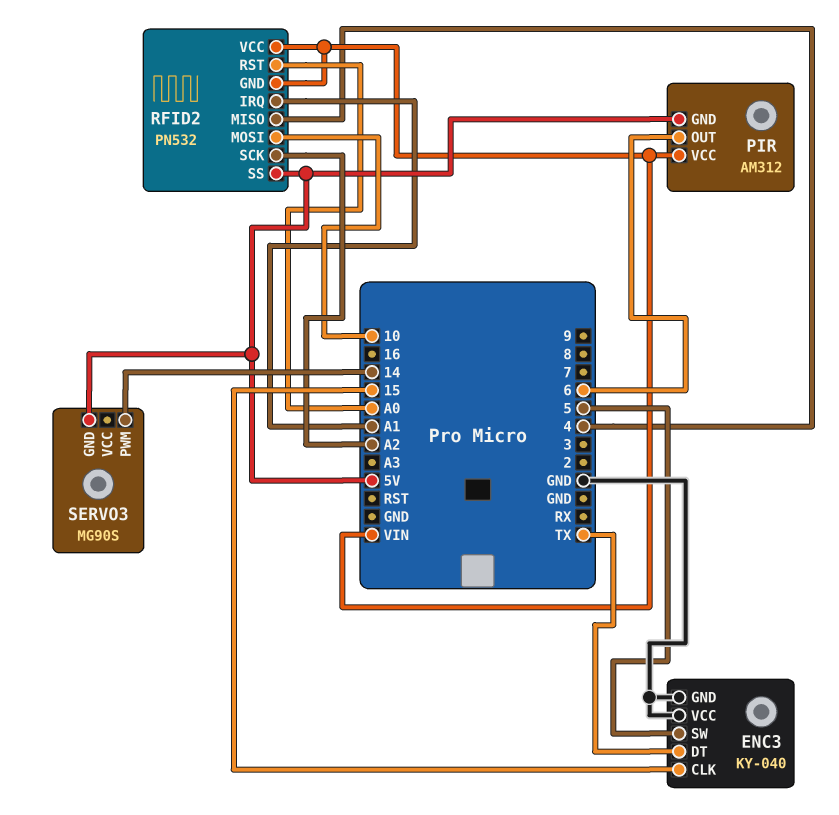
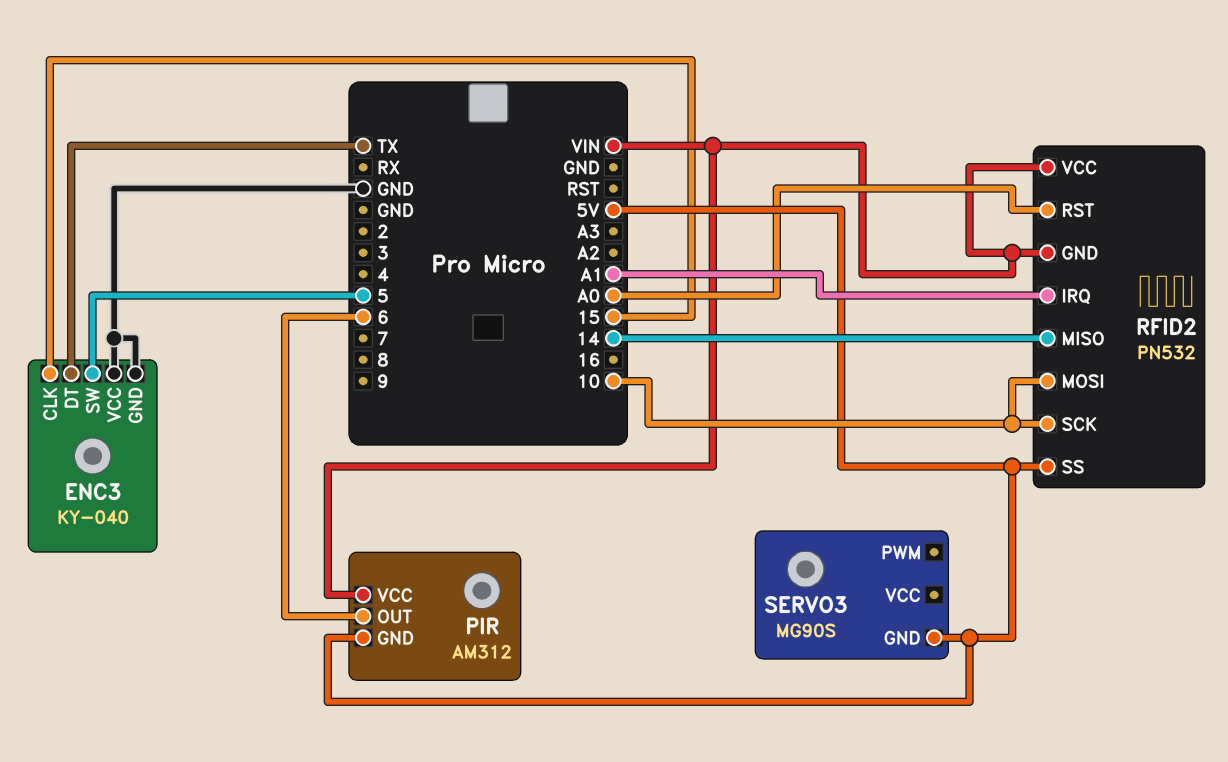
RFID2 pin MISO: 4 -> 14
RFID2 pin SCK: A2 -> 10
SERVO3 pin PWM: 14 -> none

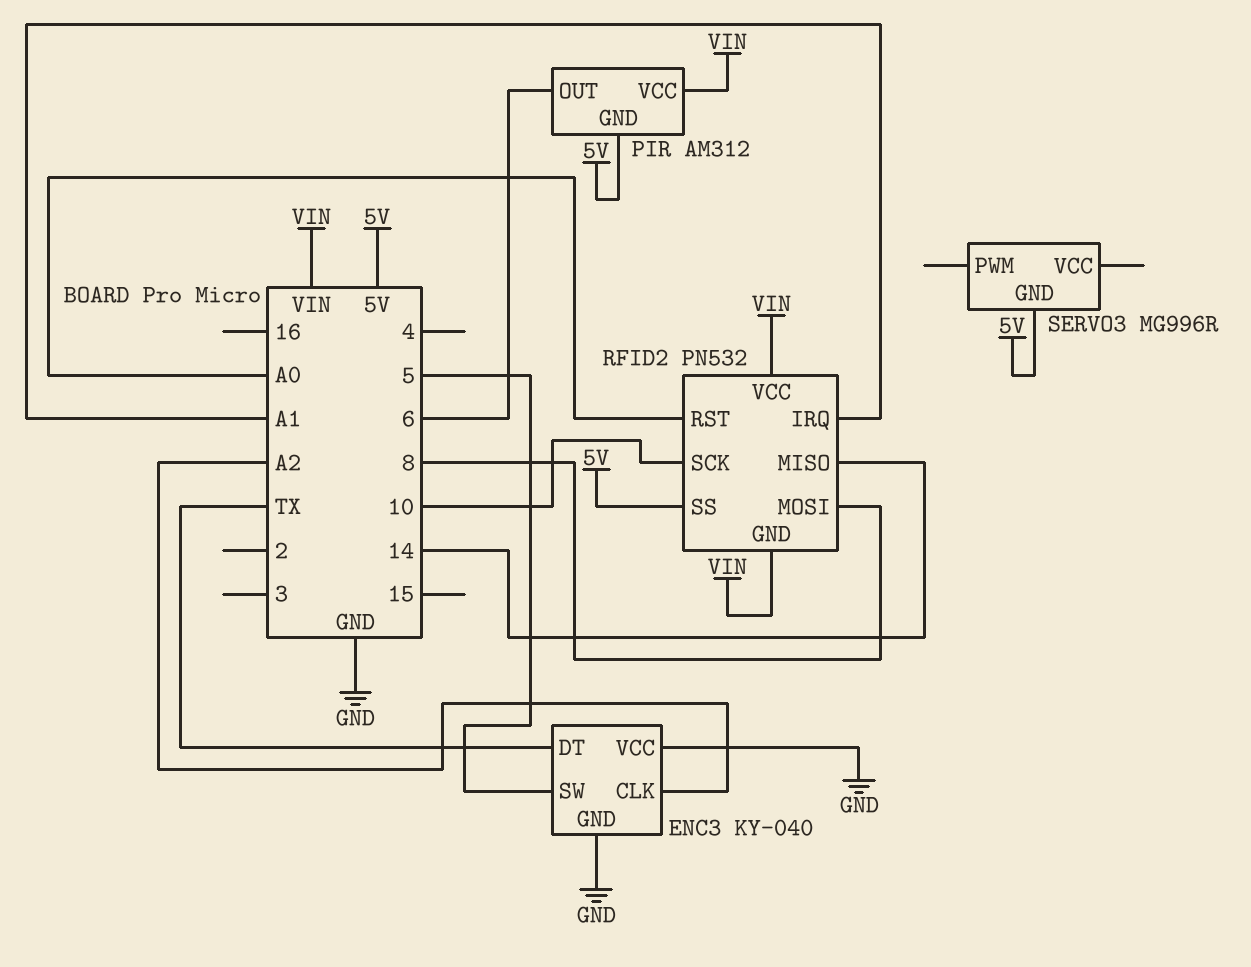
ENC3 pin CLK: 15 -> A2
RFID2 pin MOSI: 10 -> 8
SERVO3: MG90S -> MG996R

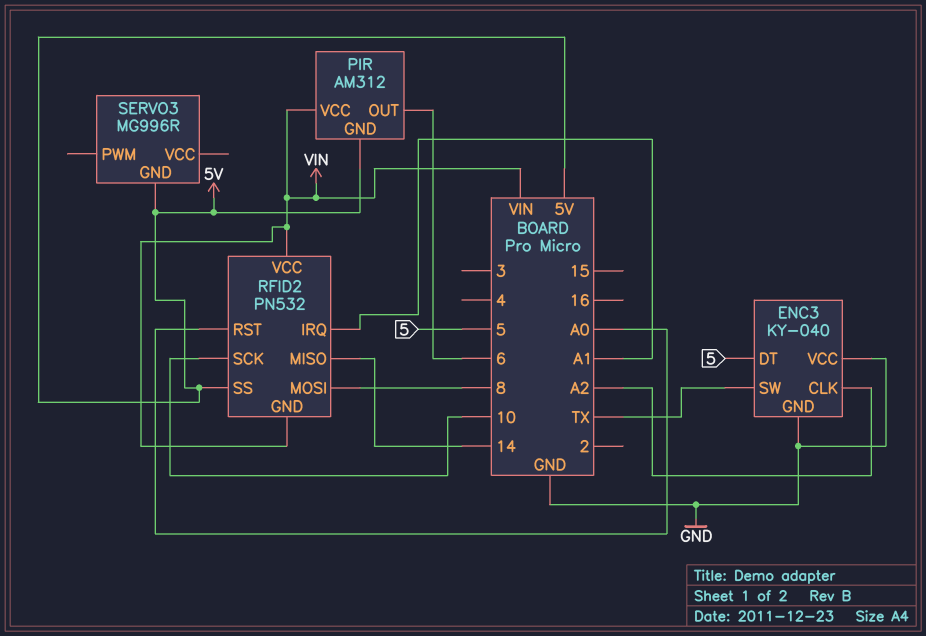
ENC3 pin DT: TX -> 5
ENC3 pin SW: 5 -> TX

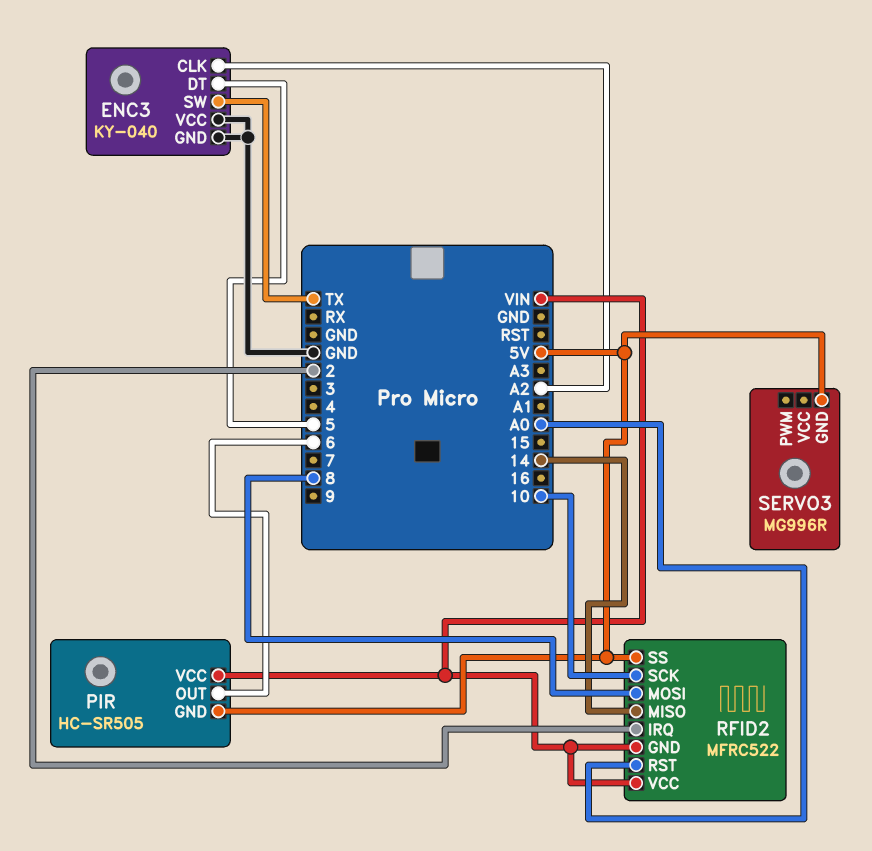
PIR: AM312 -> HC-SR505
RFID2: PN532 -> MFRC522
RFID2 pin IRQ: A1 -> 2

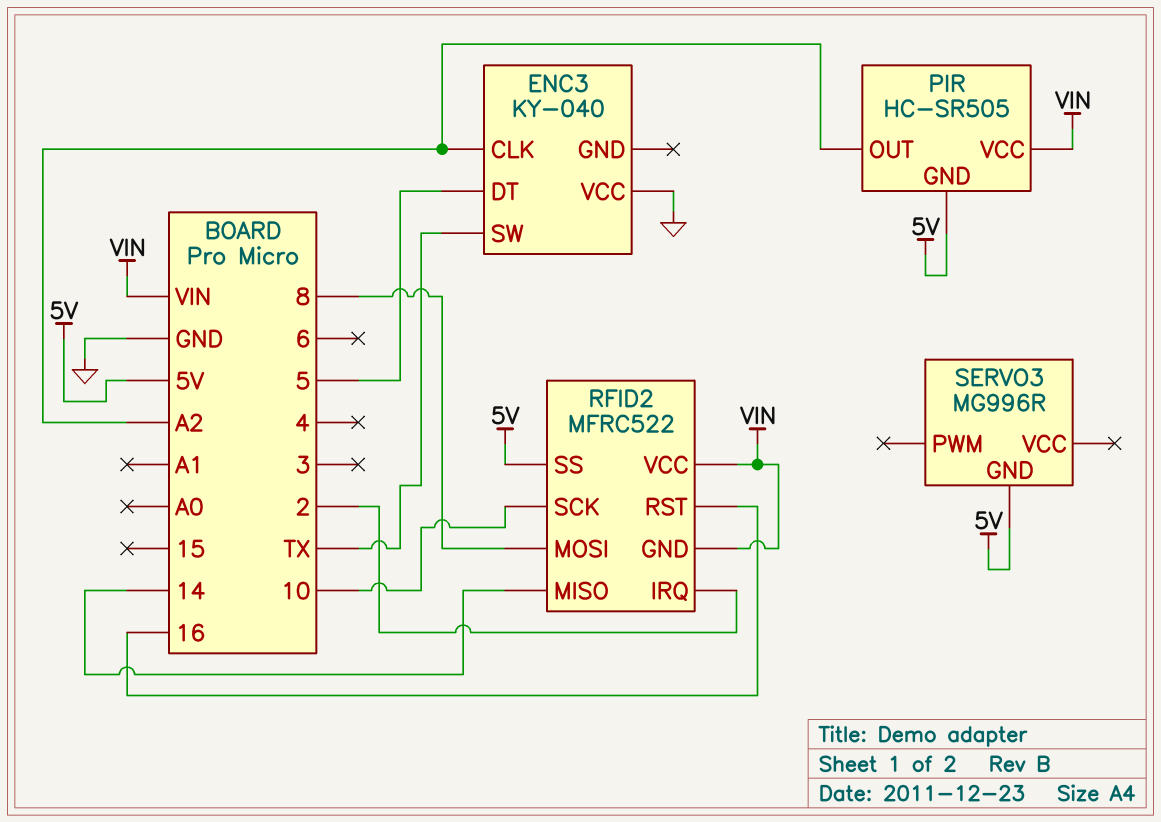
ENC3 pin GND: GND -> none
PIR pin OUT: 6 -> A2
RFID2 pin RST: A0 -> 16

